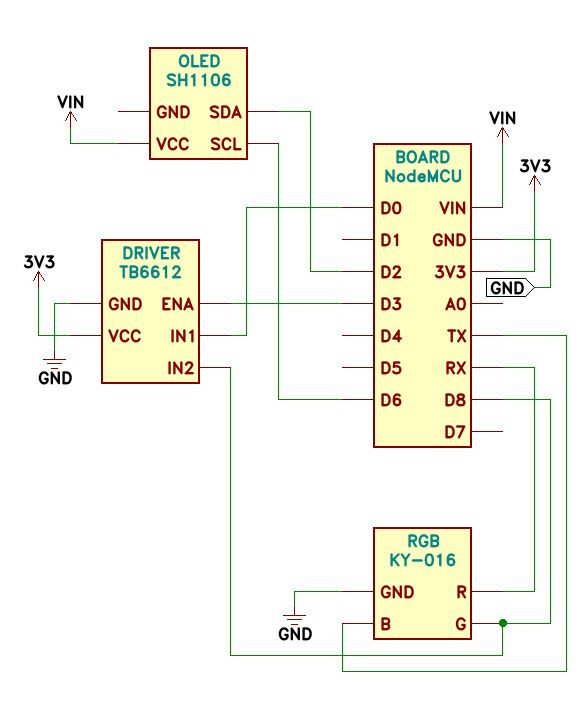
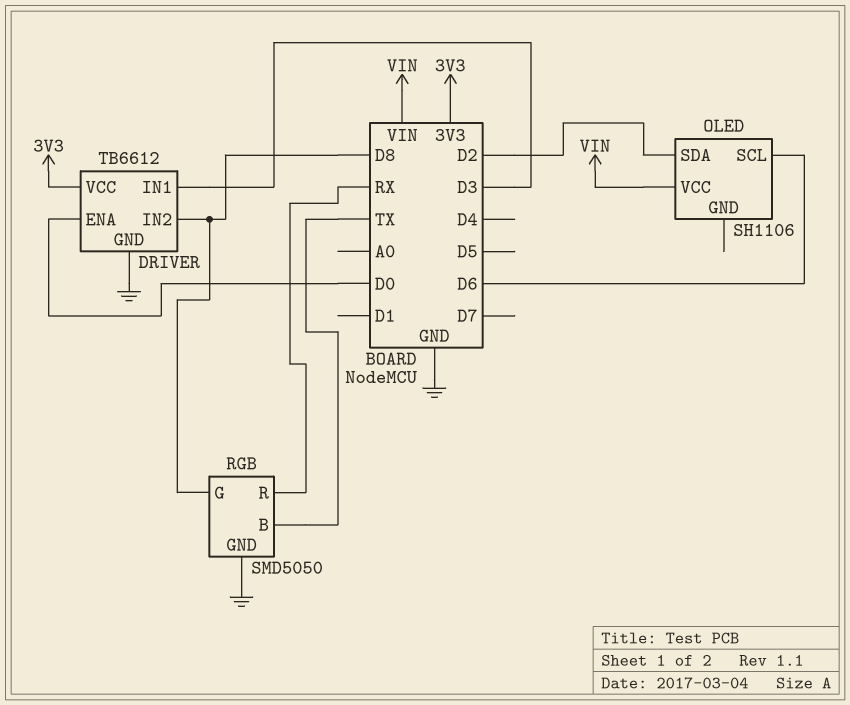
DRIVER pin ENA: D3 -> D0
DRIVER pin IN1: D0 -> D3
RGB: KY-016 -> SMD5050

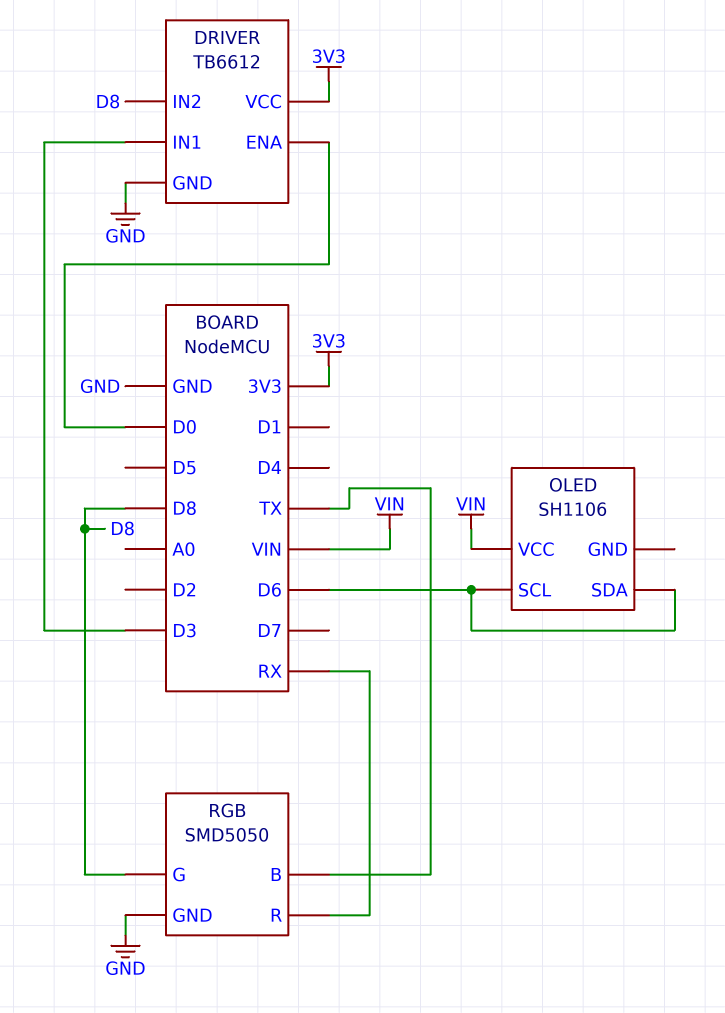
OLED pin SDA: D2 -> D6

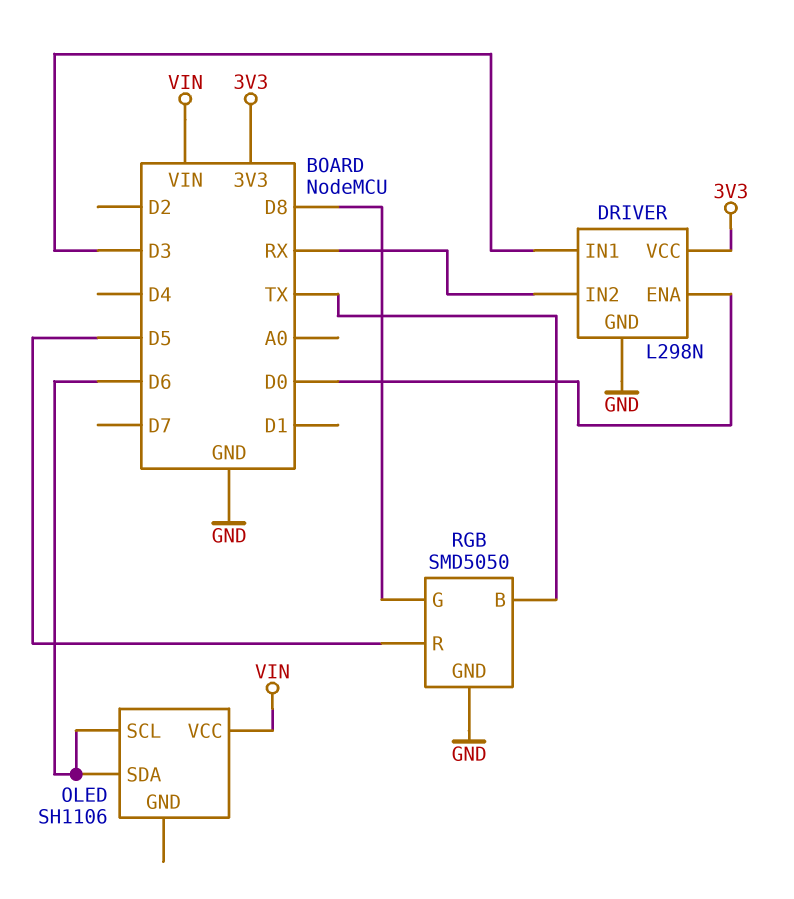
DRIVER: TB6612 -> L298N
DRIVER pin IN2: D8 -> RX
RGB pin R: RX -> D5

